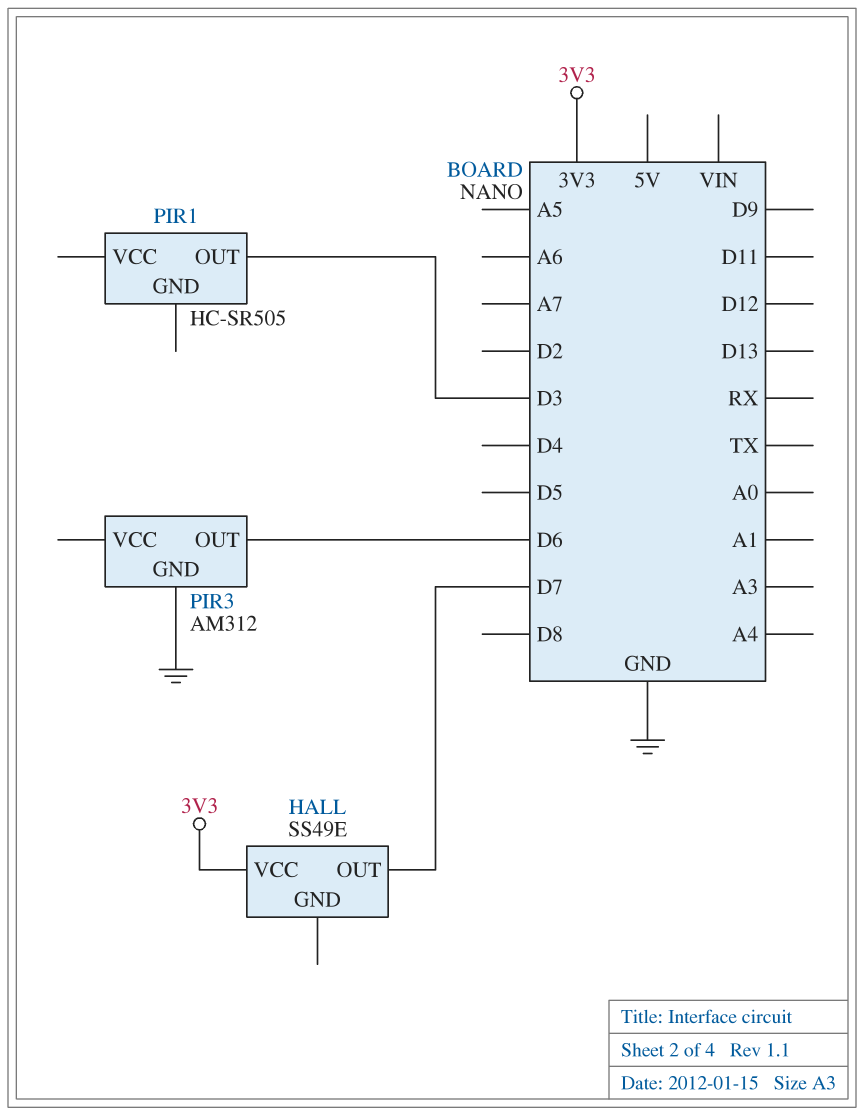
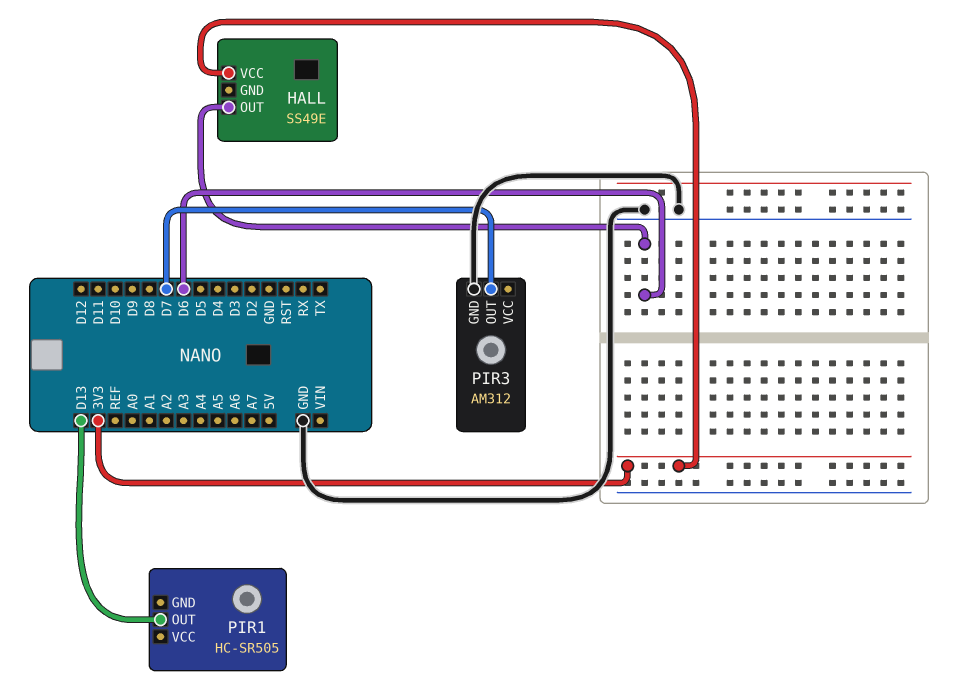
HALL pin OUT: D7 -> D6
PIR1 pin OUT: D3 -> D13
PIR3 pin OUT: D6 -> D7

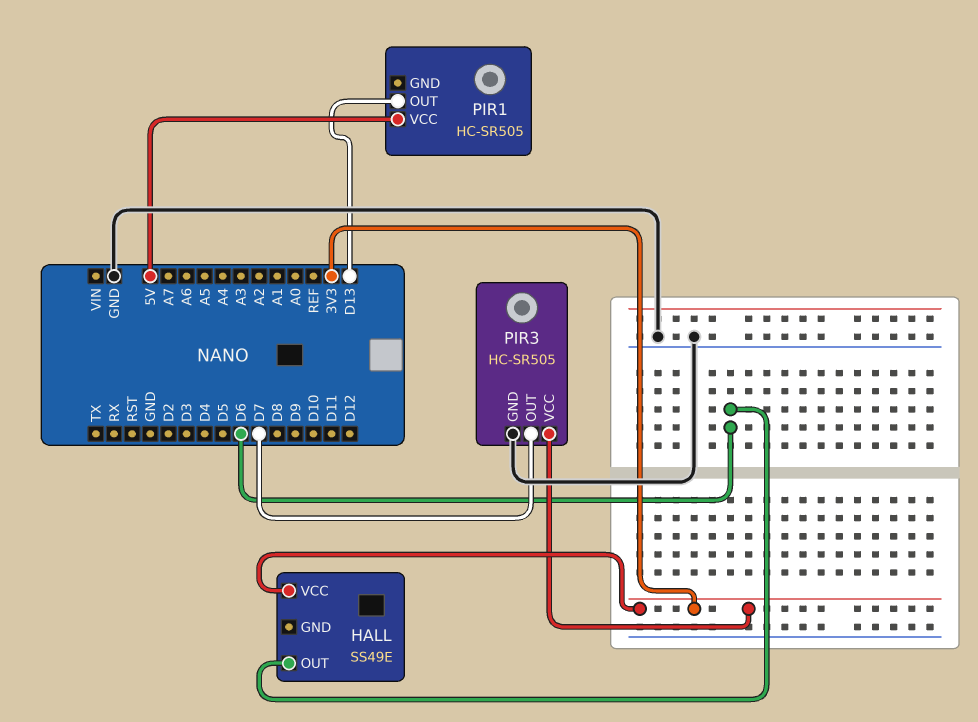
PIR1 pin VCC: none -> 5V
PIR3: AM312 -> HC-SR505
PIR3 pin VCC: none -> 3V3

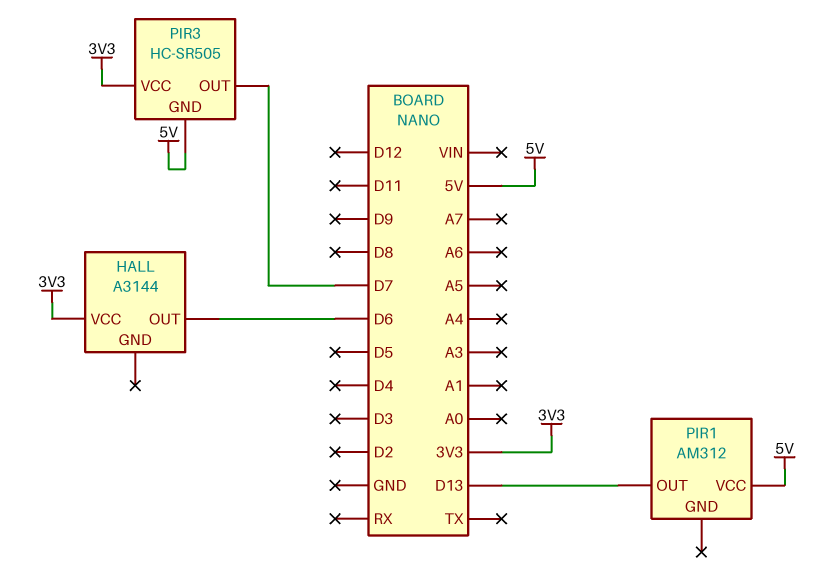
HALL: SS49E -> A3144
PIR1: HC-SR505 -> AM312
PIR3 pin GND: GND -> 5V

